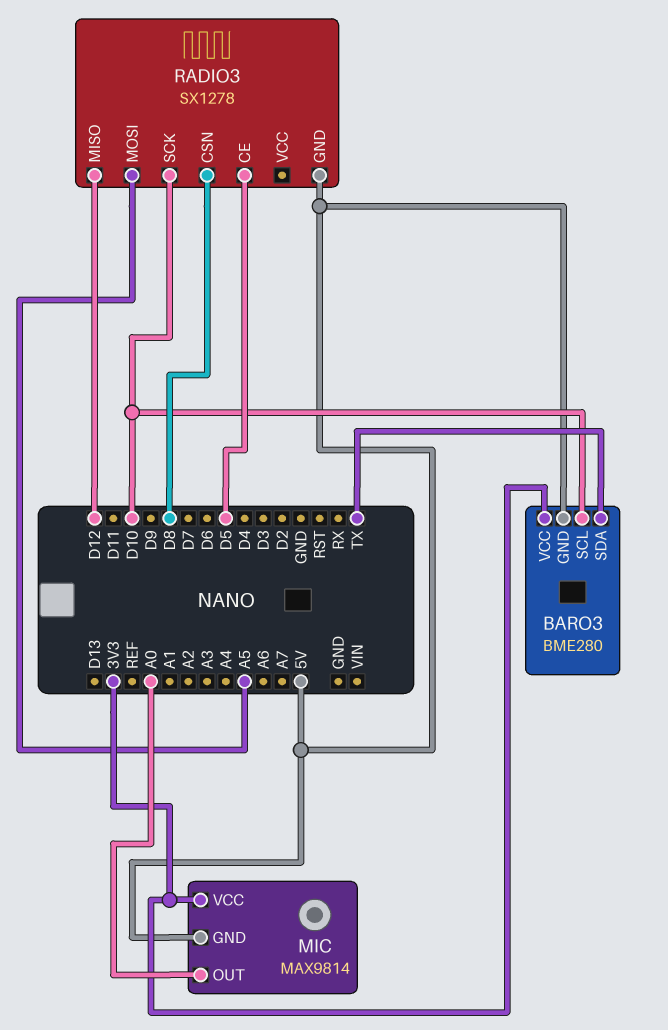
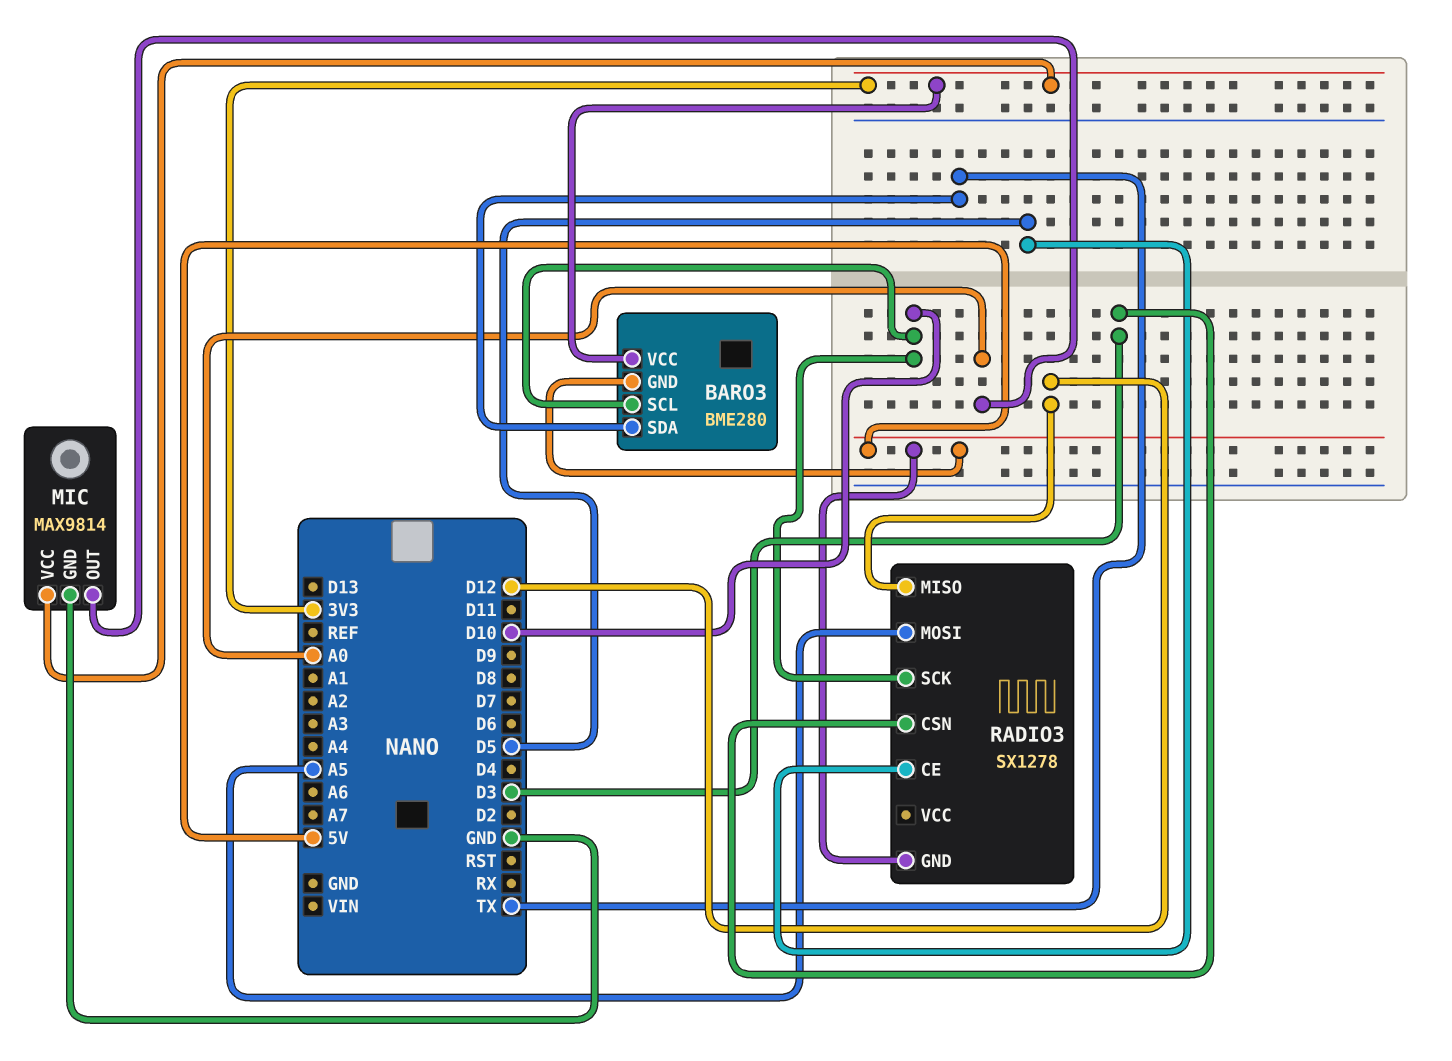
MIC pin GND: 5V -> GND
RADIO3 pin CSN: D8 -> D3

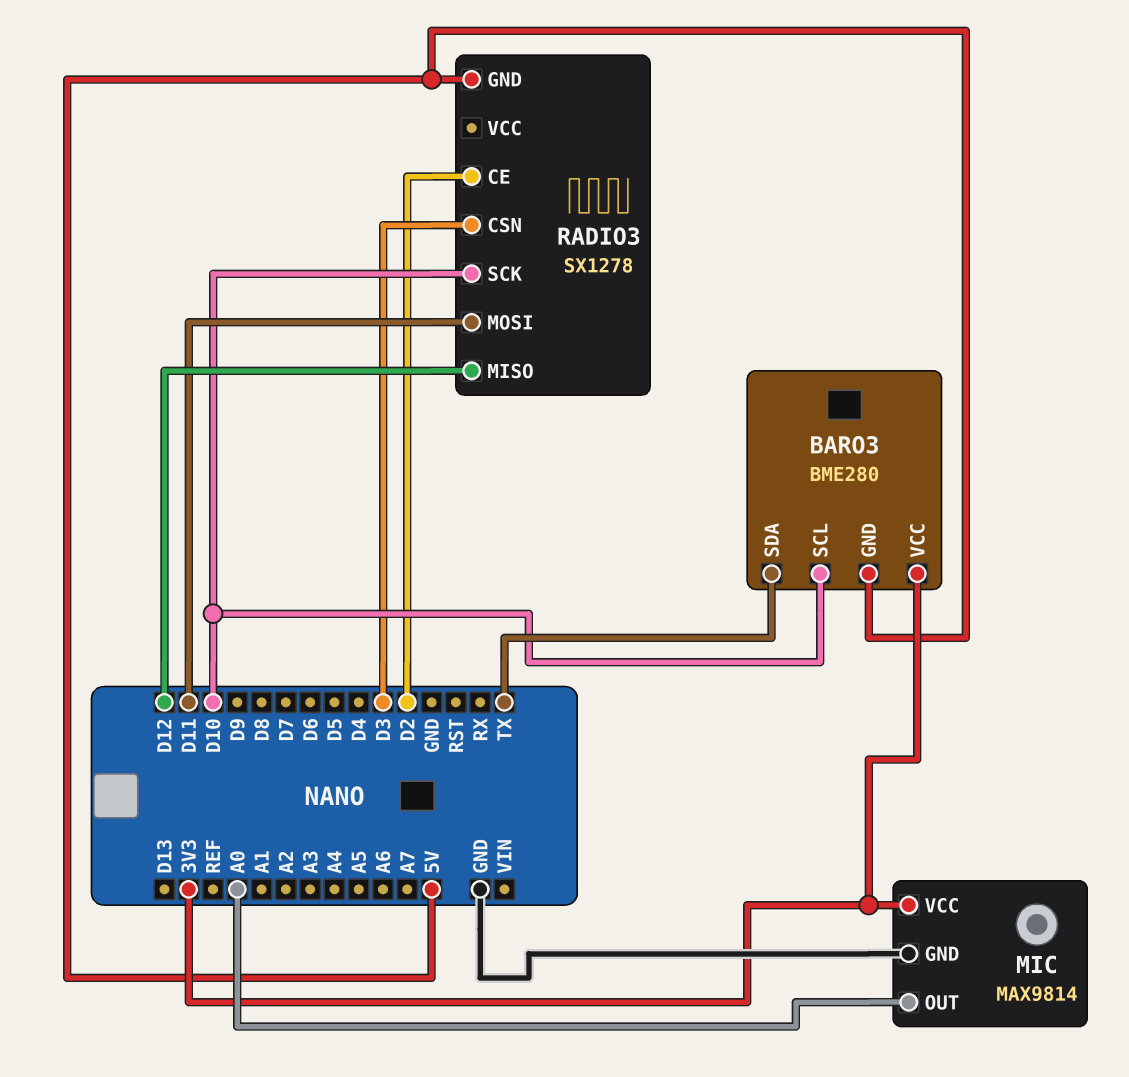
RADIO3 pin CE: D5 -> D2
RADIO3 pin MOSI: A5 -> D11

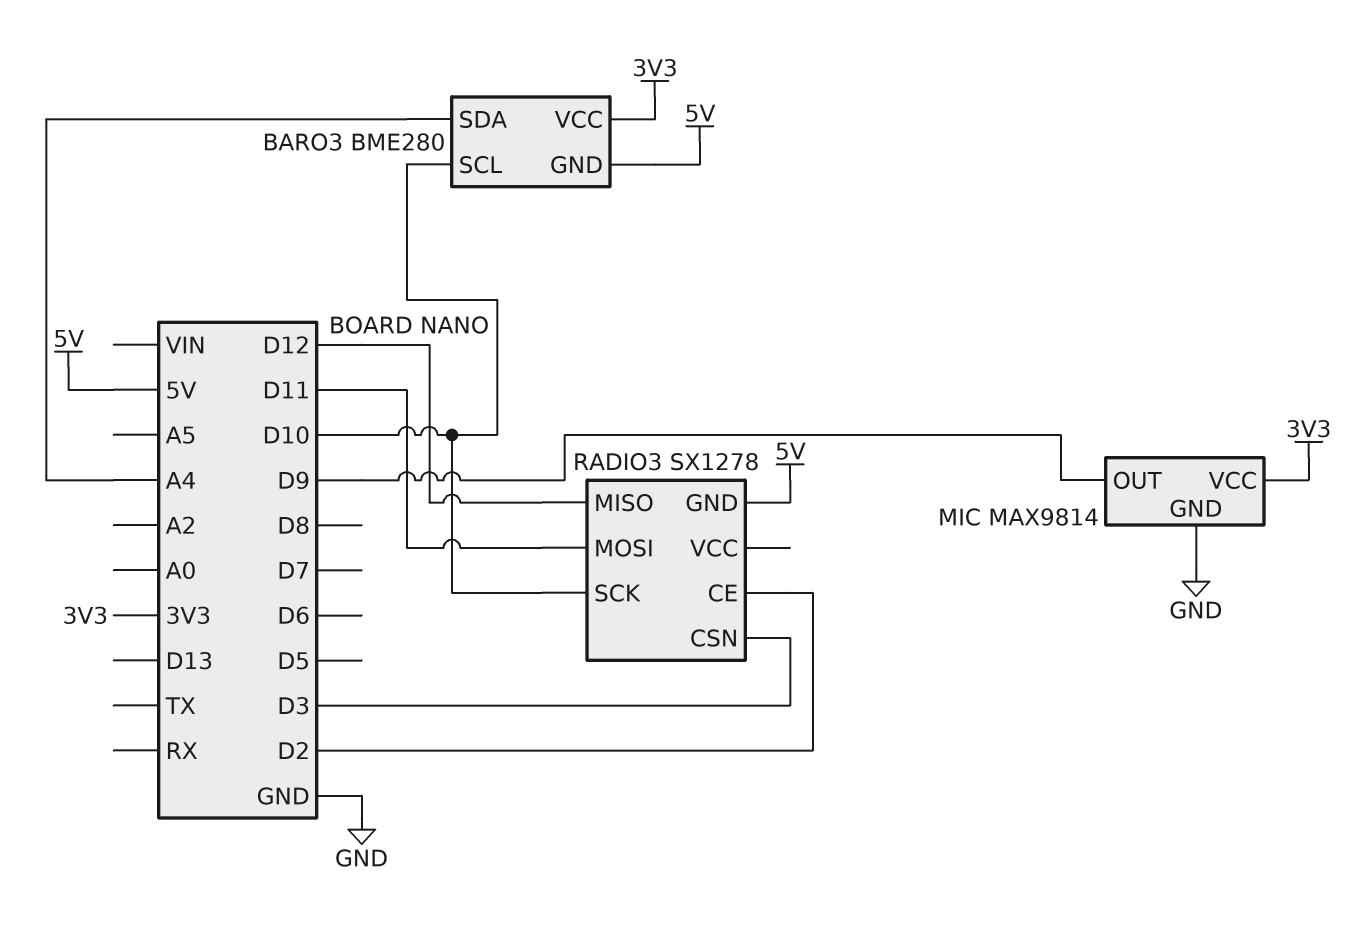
BARO3 pin SDA: TX -> A4
MIC pin OUT: A0 -> D9

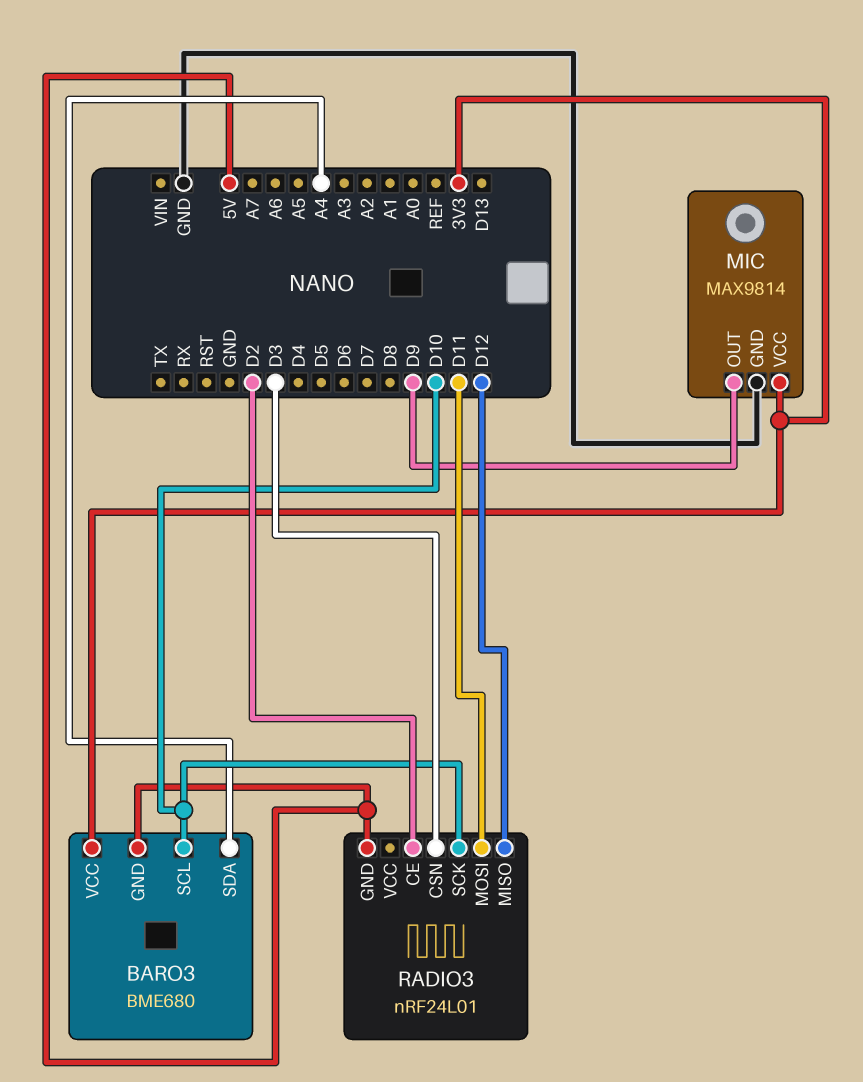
BARO3: BME280 -> BME680
RADIO3: SX1278 -> nRF24L01

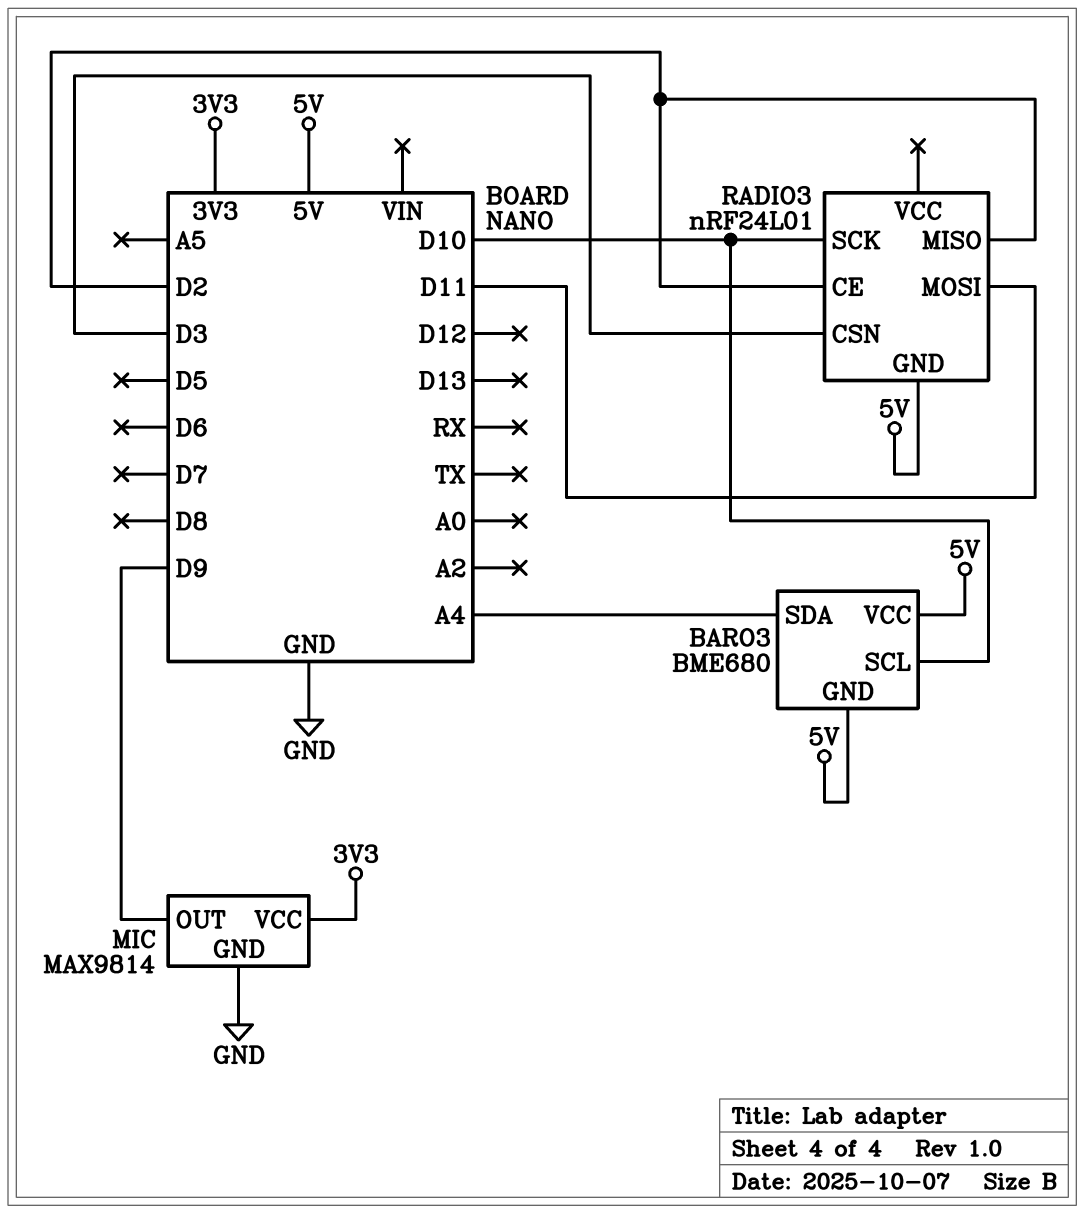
BARO3 pin VCC: 3V3 -> 5V
RADIO3 pin MISO: D12 -> D2

